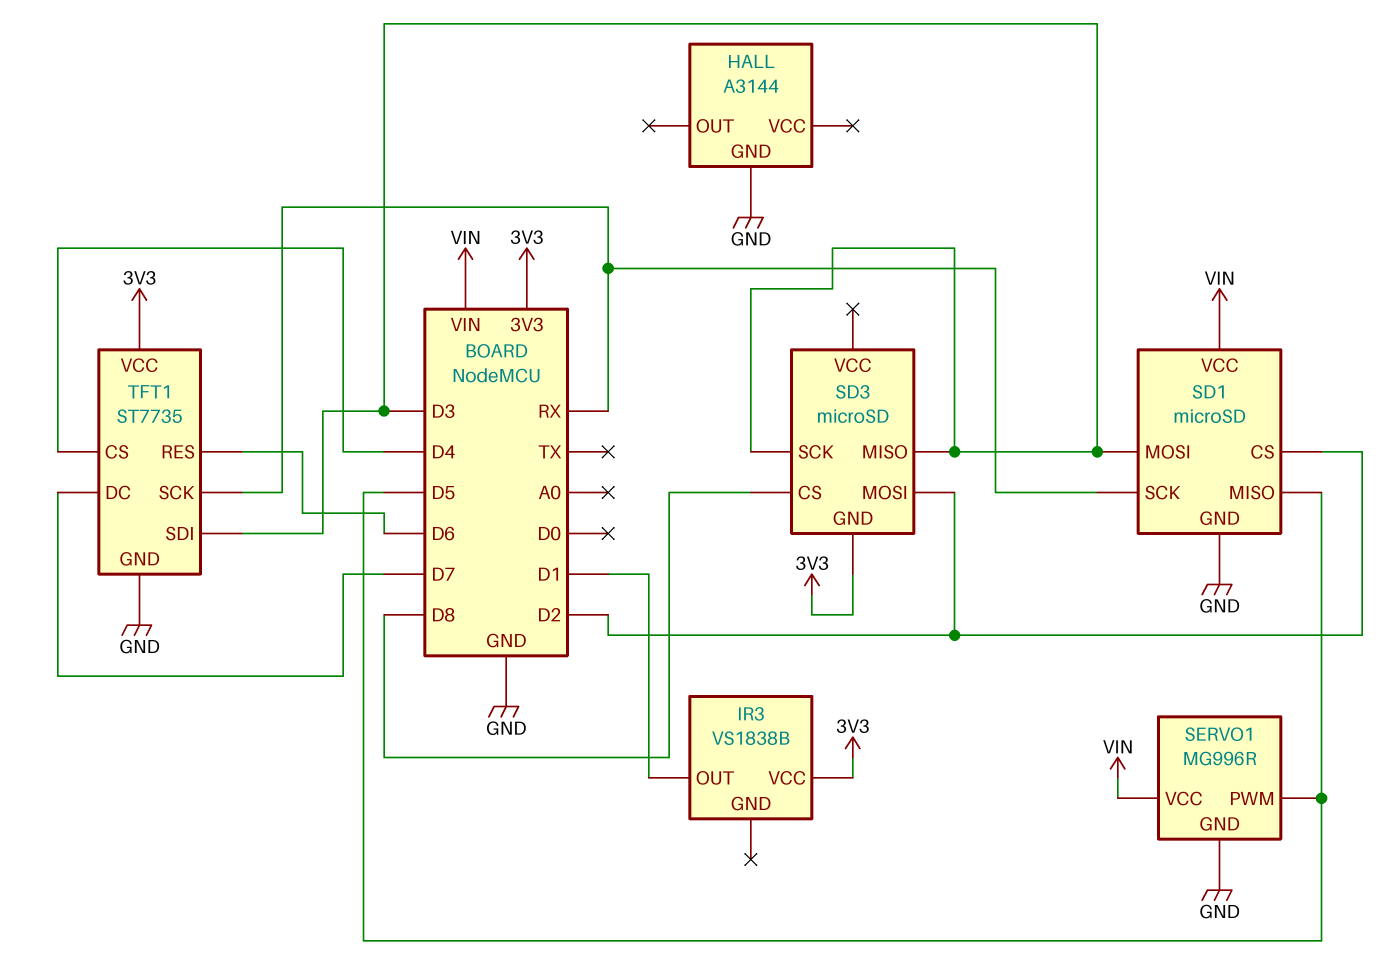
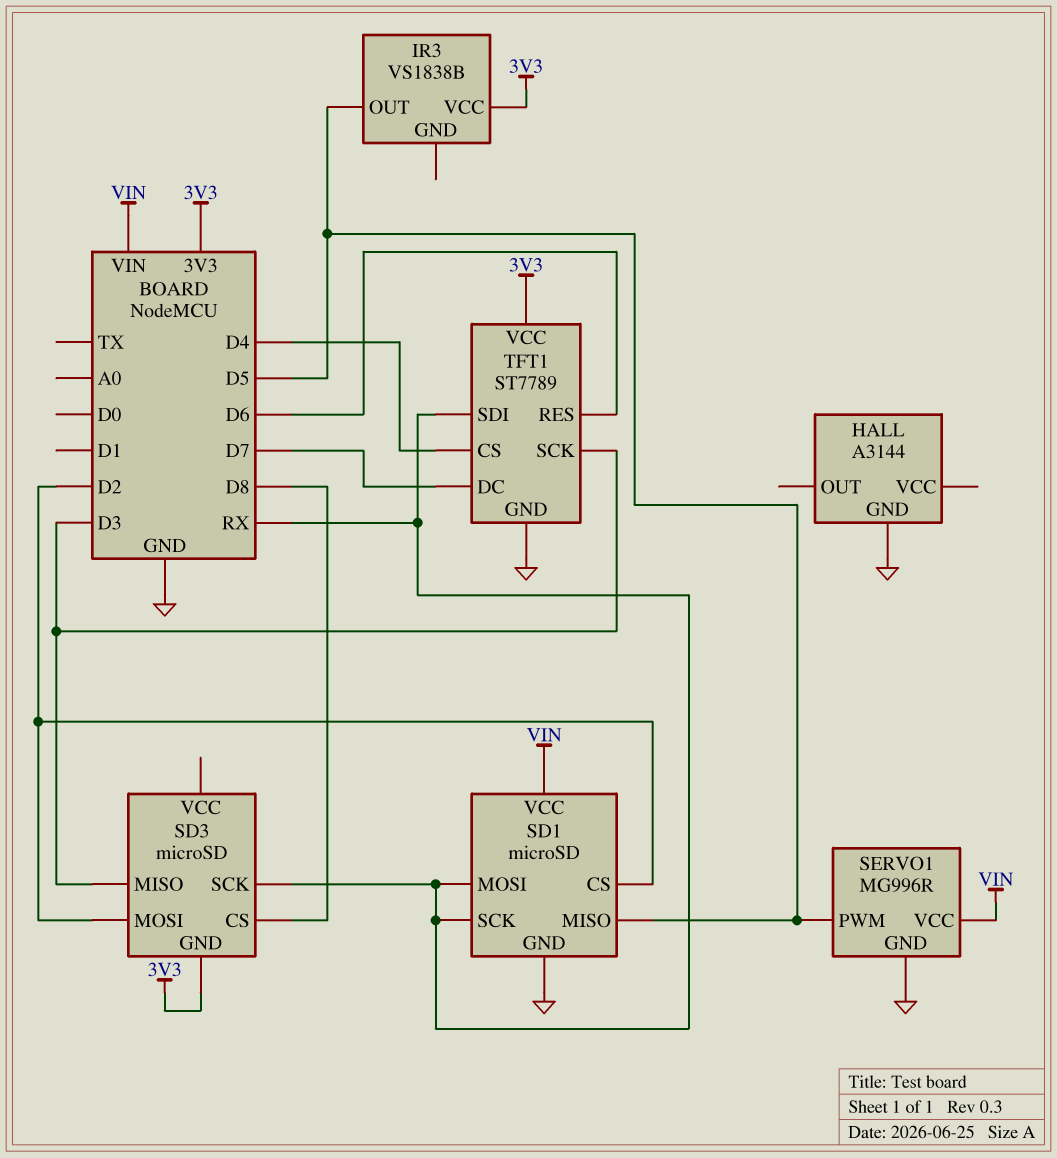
IR3 pin OUT: D1 -> D5
SD1 pin MOSI: D3 -> RX
SD3 pin SCK: D3 -> RX
TFT1: ST7735 -> ST7789
TFT1 pin SCK: RX -> D3
TFT1 pin SDI: D3 -> RX

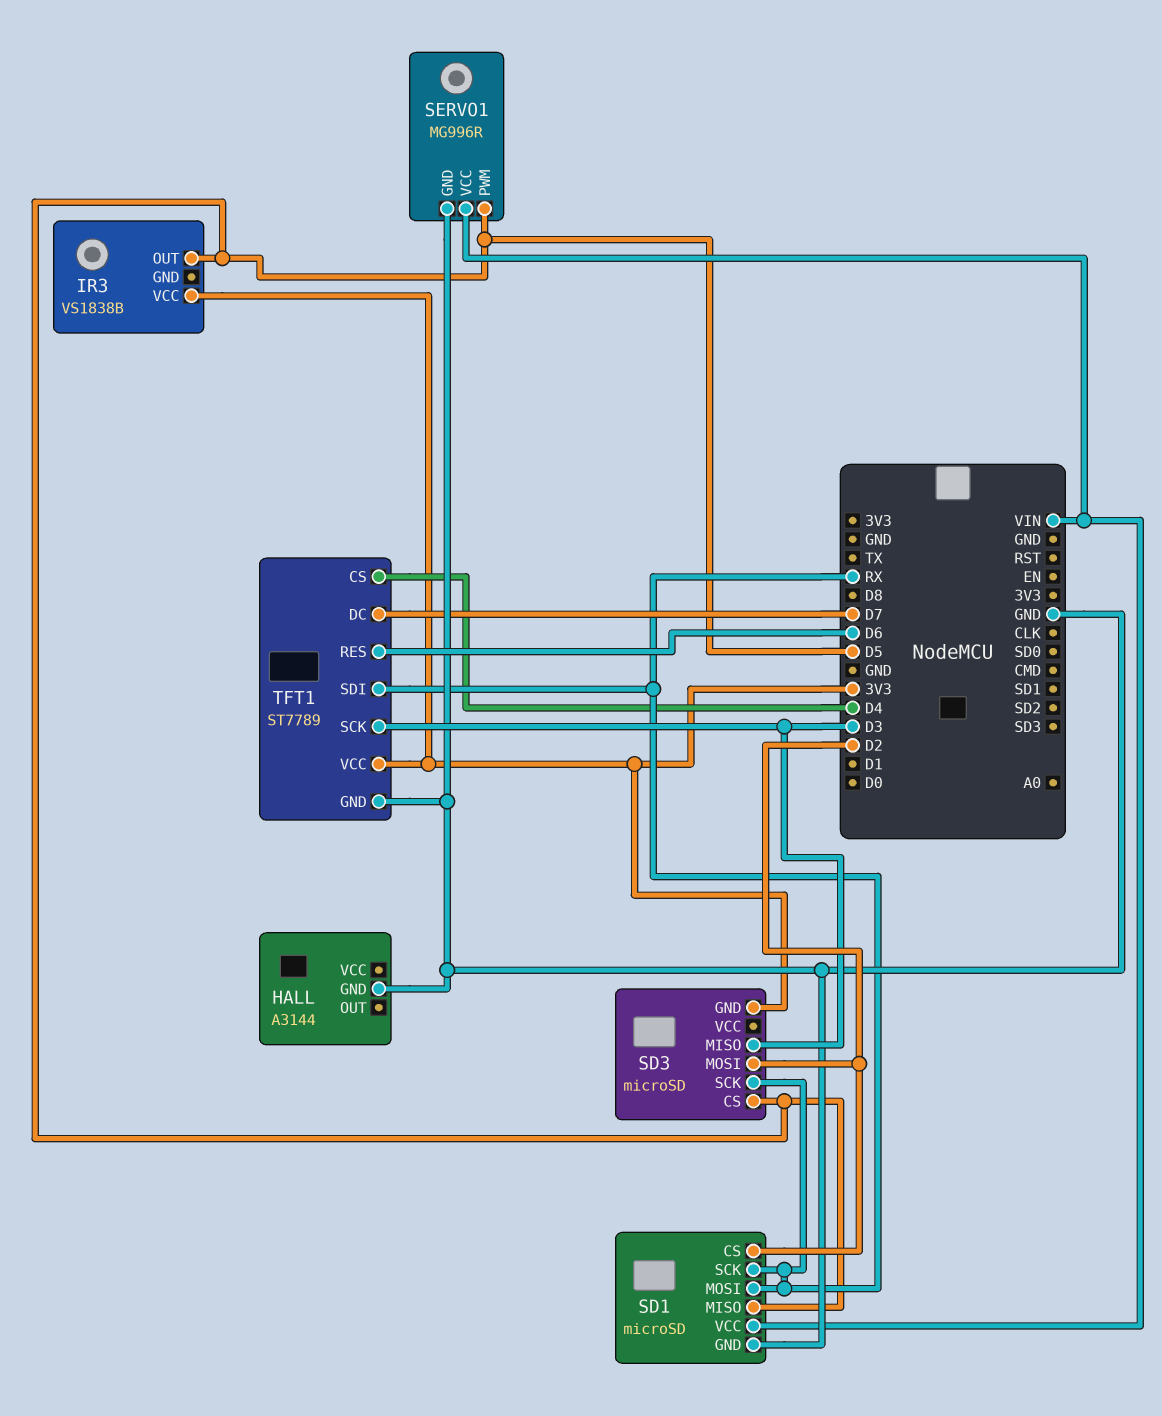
SD3 pin CS: D8 -> D5

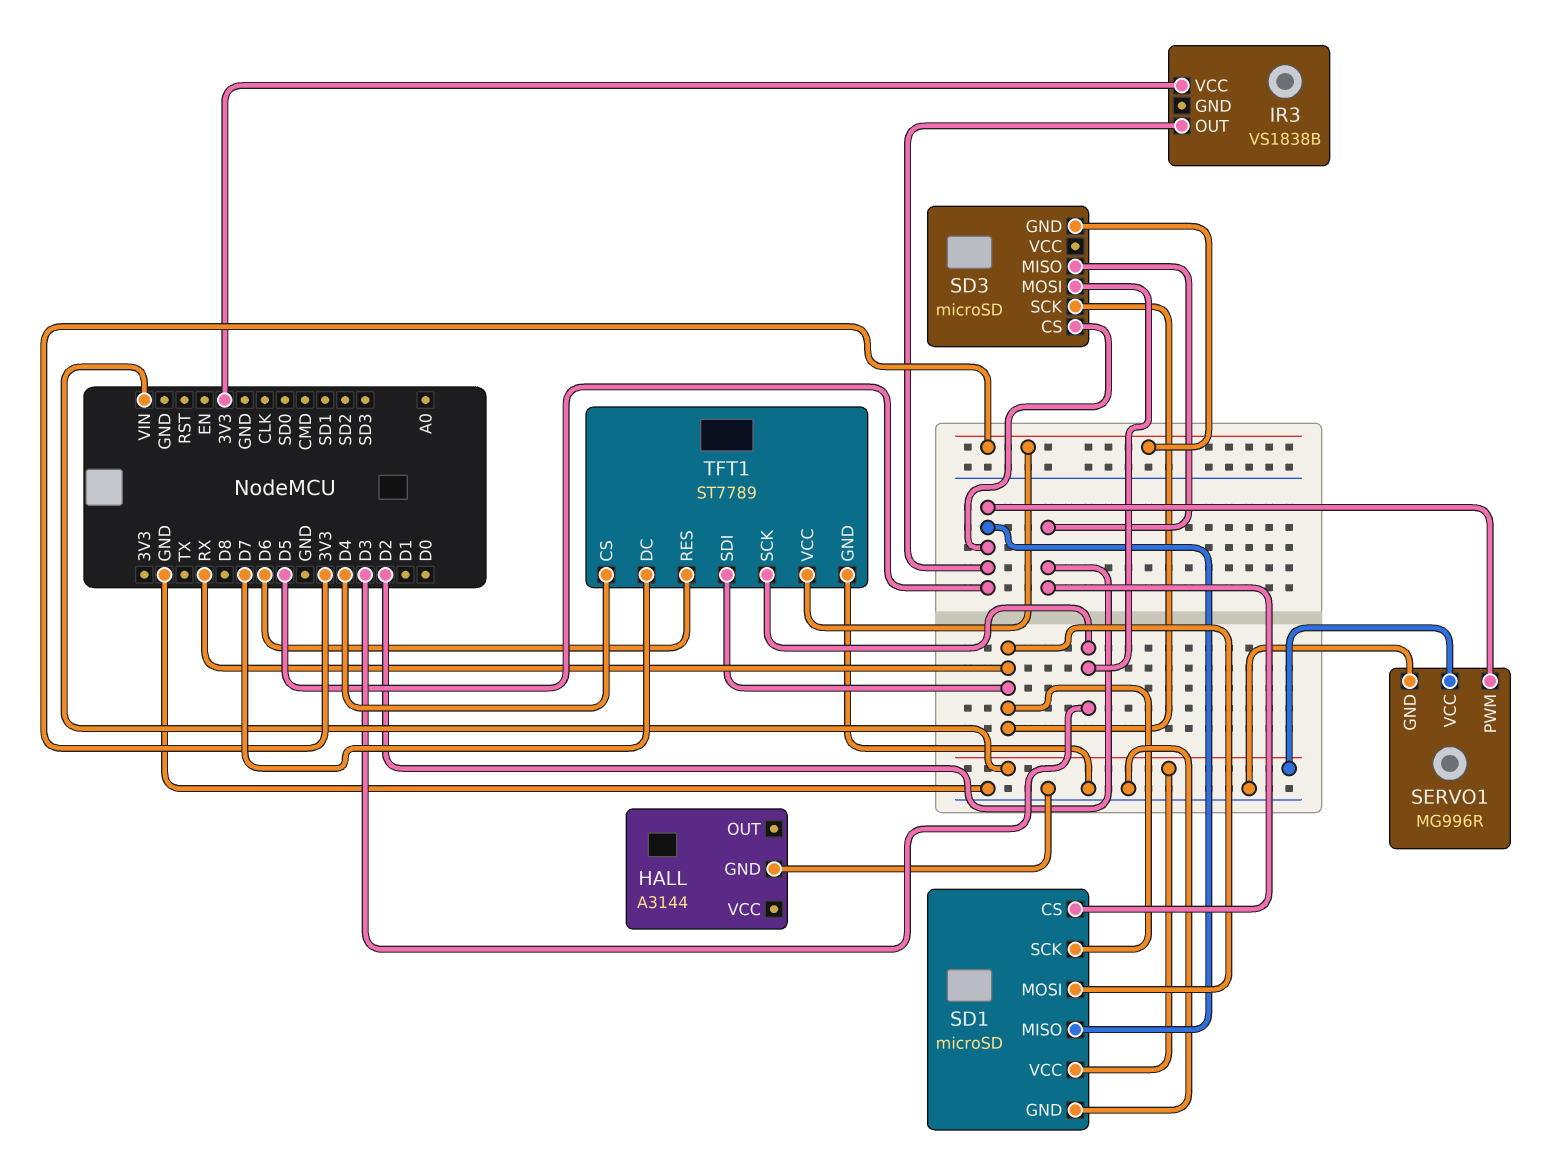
SD3 pin MISO: D3 -> D2
SD3 pin MOSI: D2 -> D3

